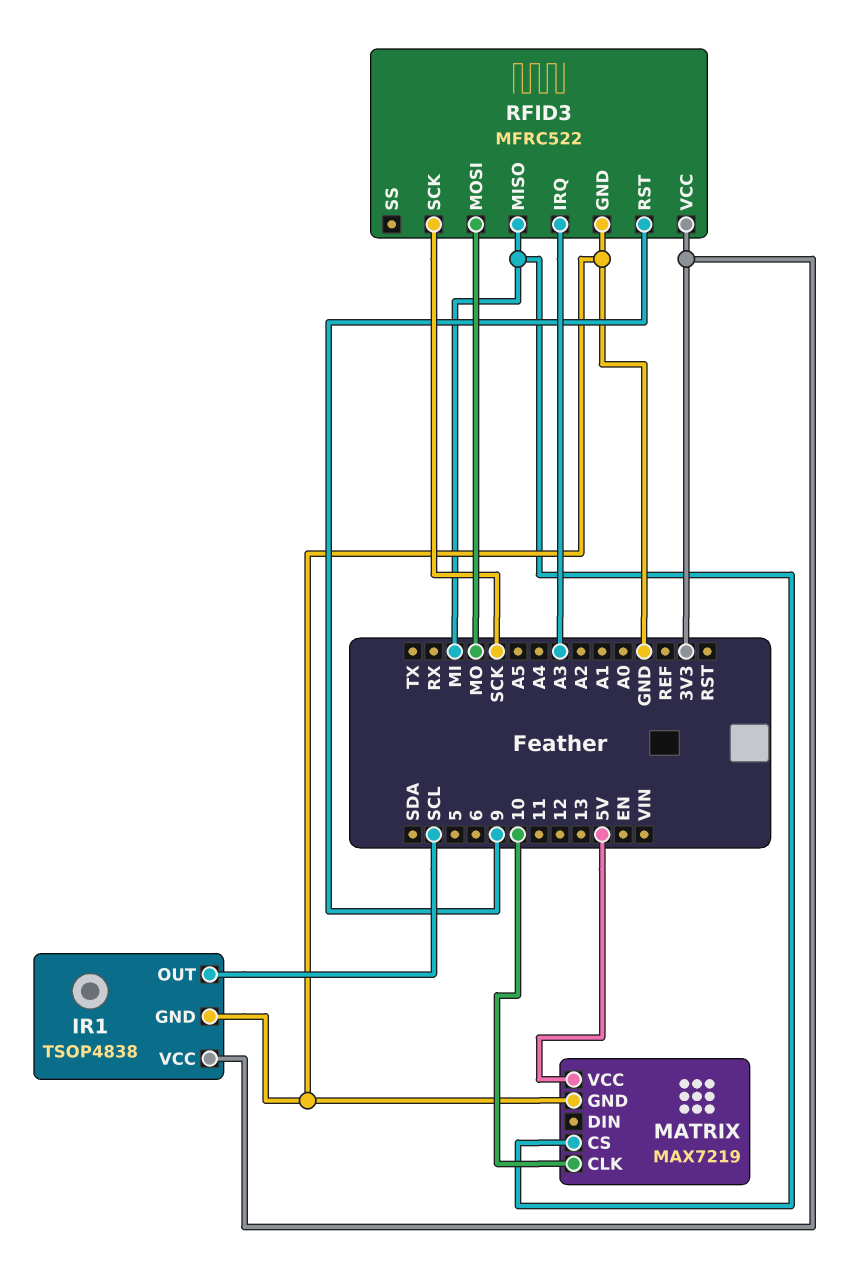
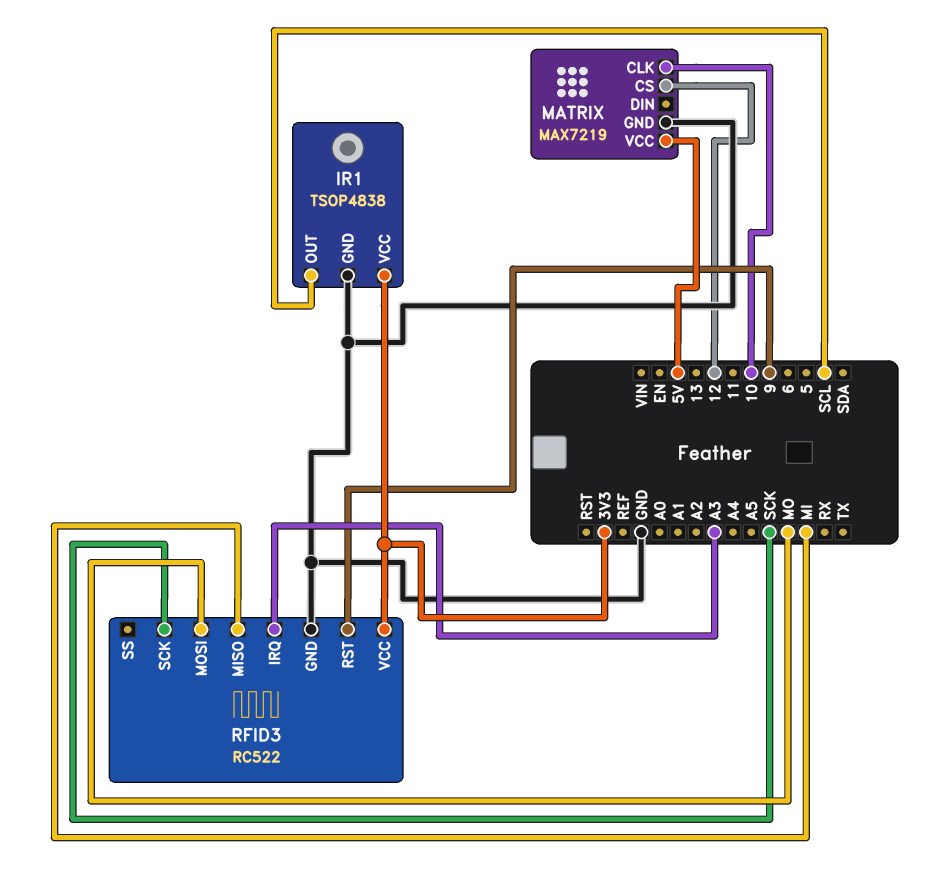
MATRIX pin CS: MI -> 12
RFID3: MFRC522 -> RC522

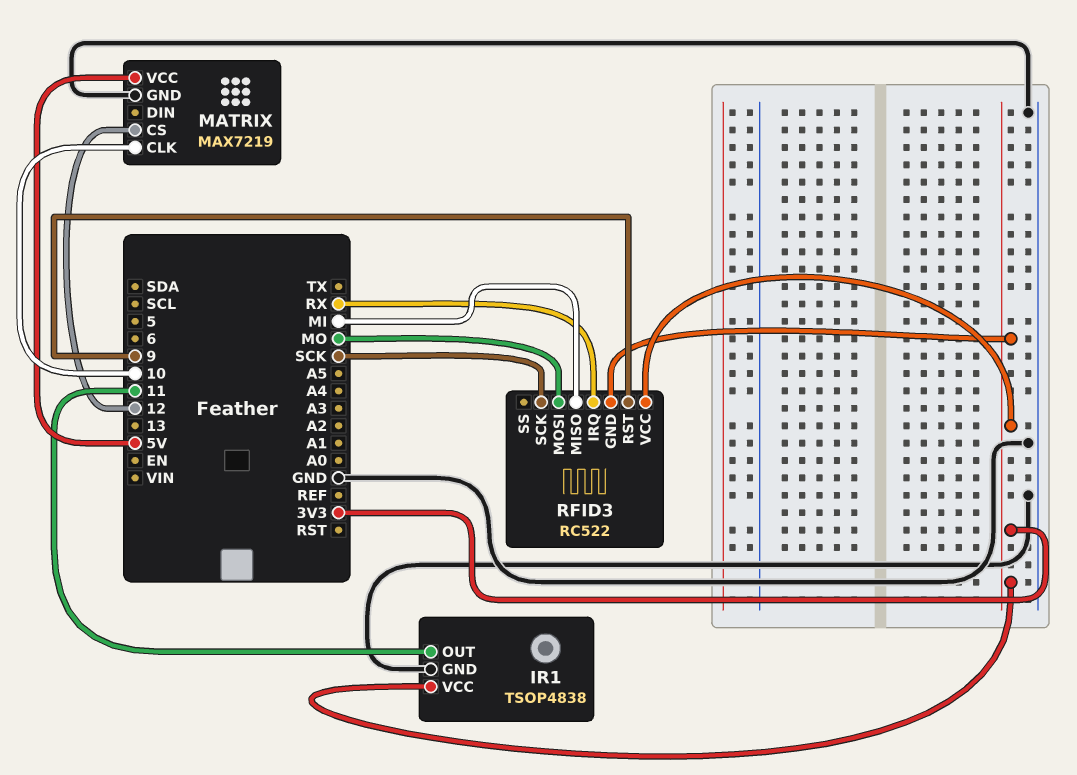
IR1 pin OUT: SCL -> 11
RFID3 pin GND: GND -> 3V3
RFID3 pin IRQ: A3 -> RX

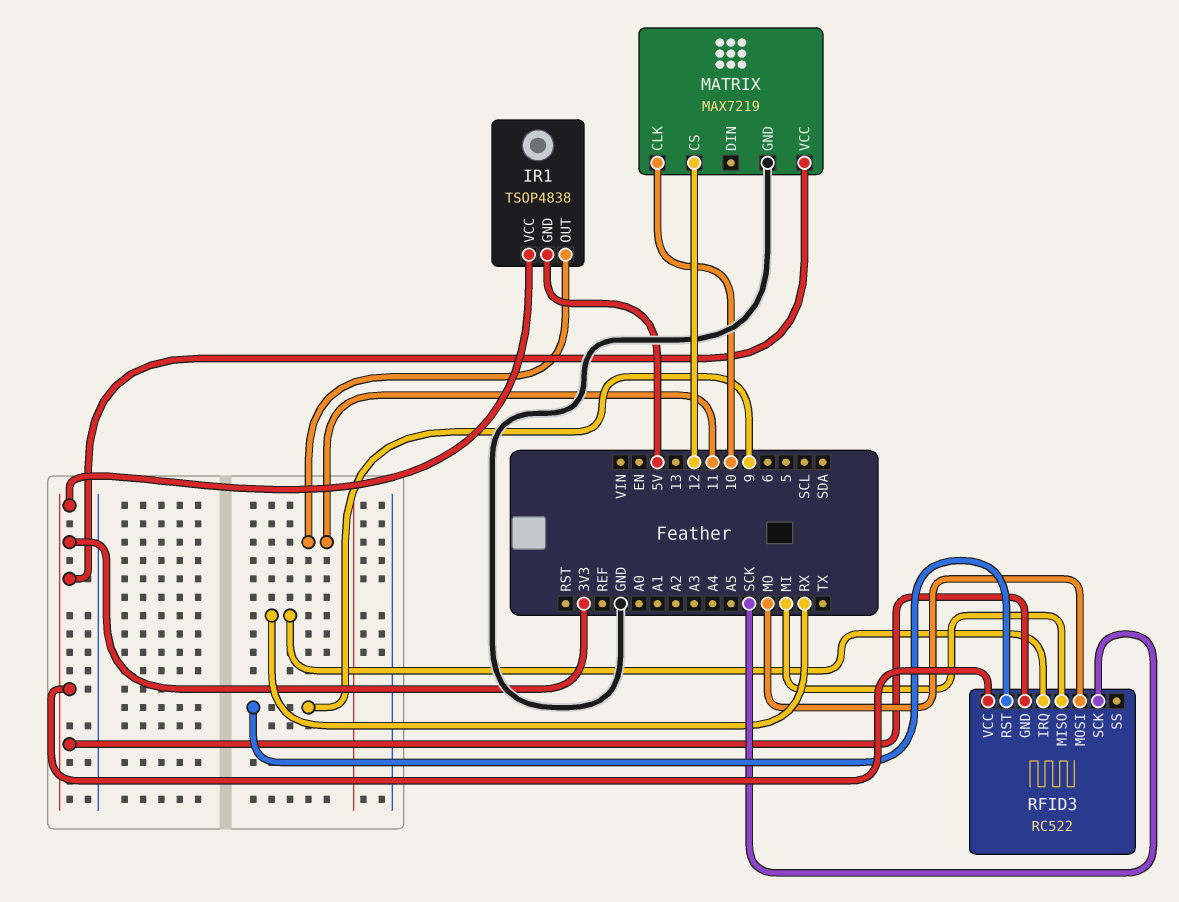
IR1 pin GND: GND -> 5V
MATRIX pin VCC: 5V -> 3V3

